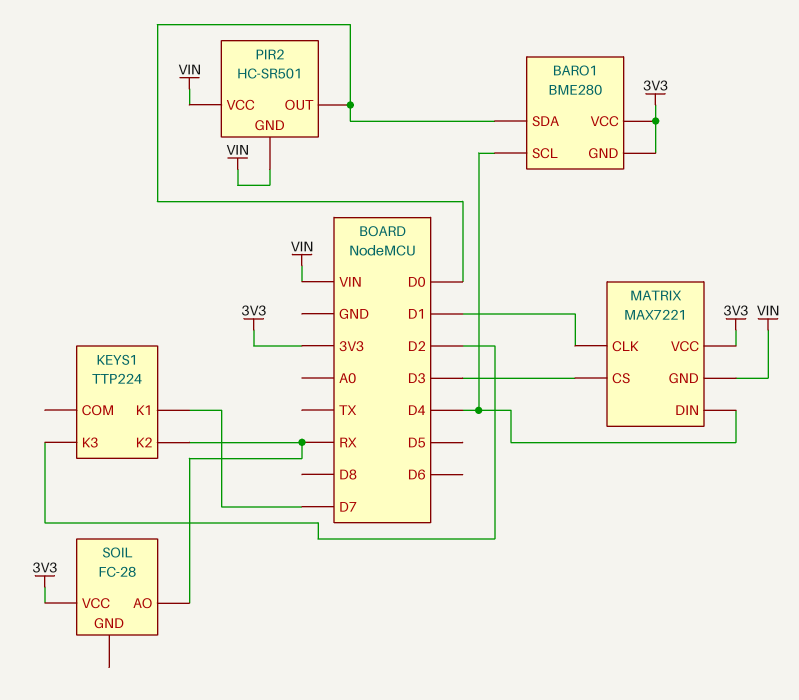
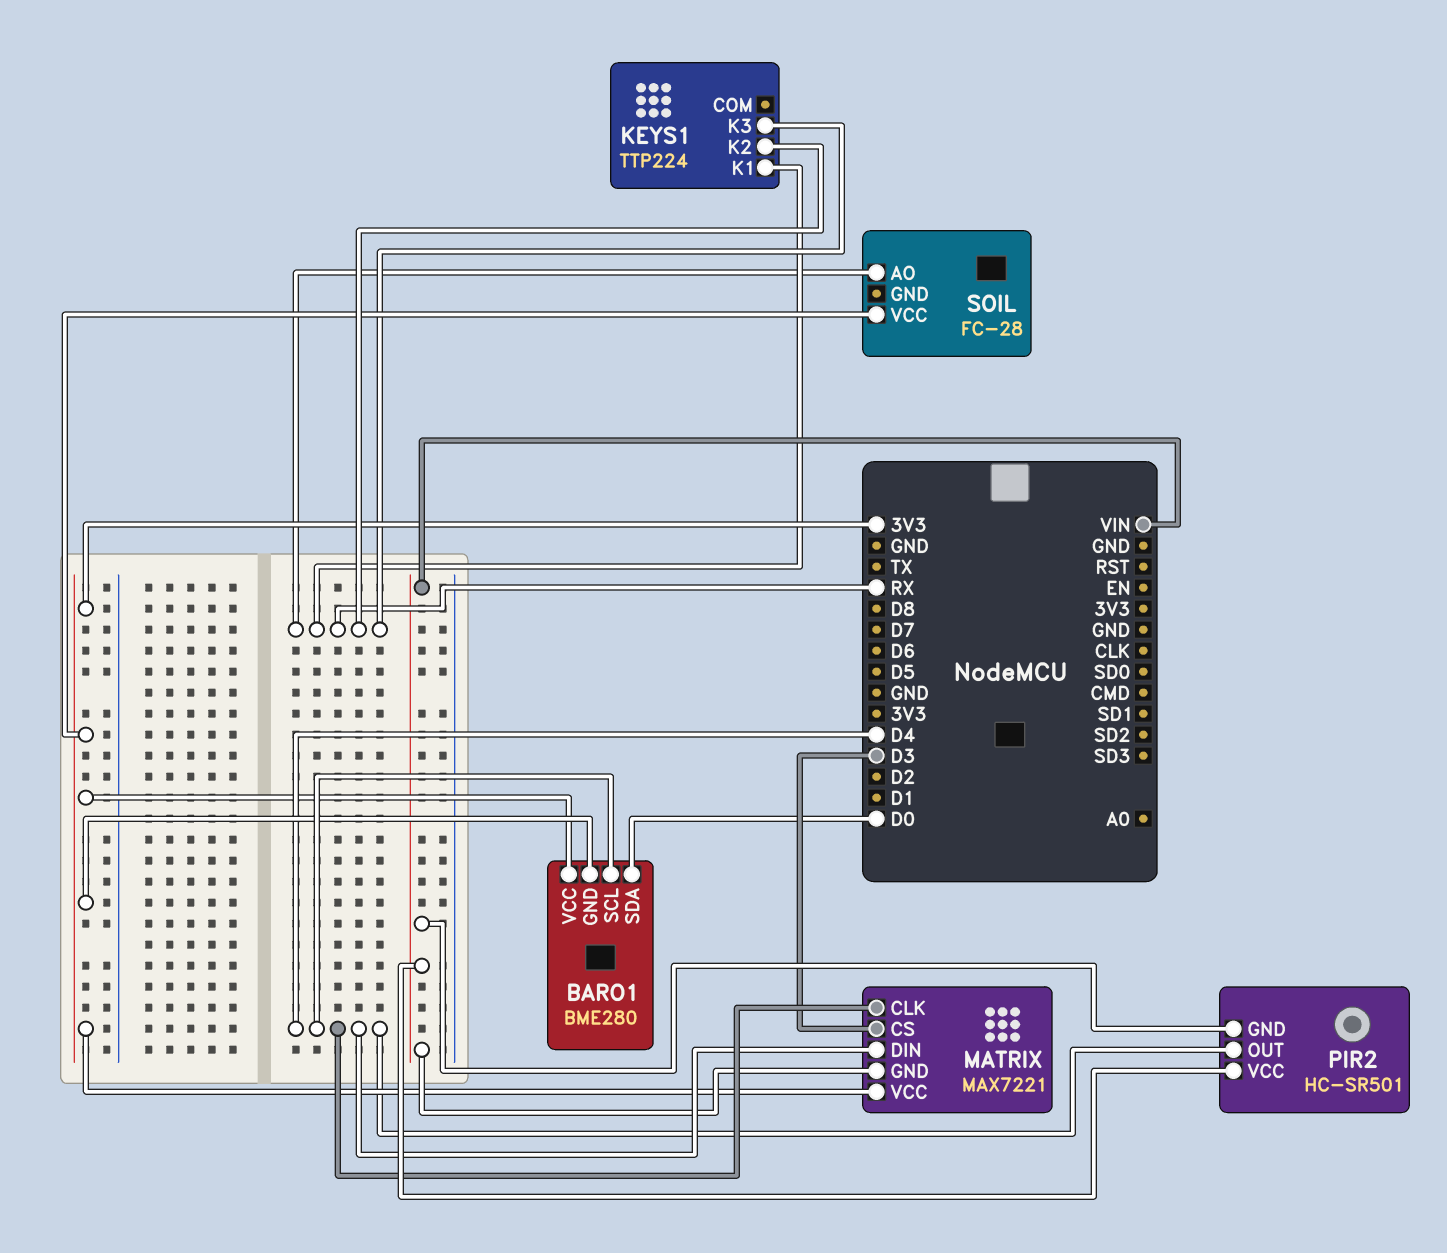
KEYS1 pin K1: D7 -> RX
KEYS1 pin K3: D2 -> RX
MATRIX pin CLK: D1 -> D4
PIR2 pin OUT: D0 -> D4

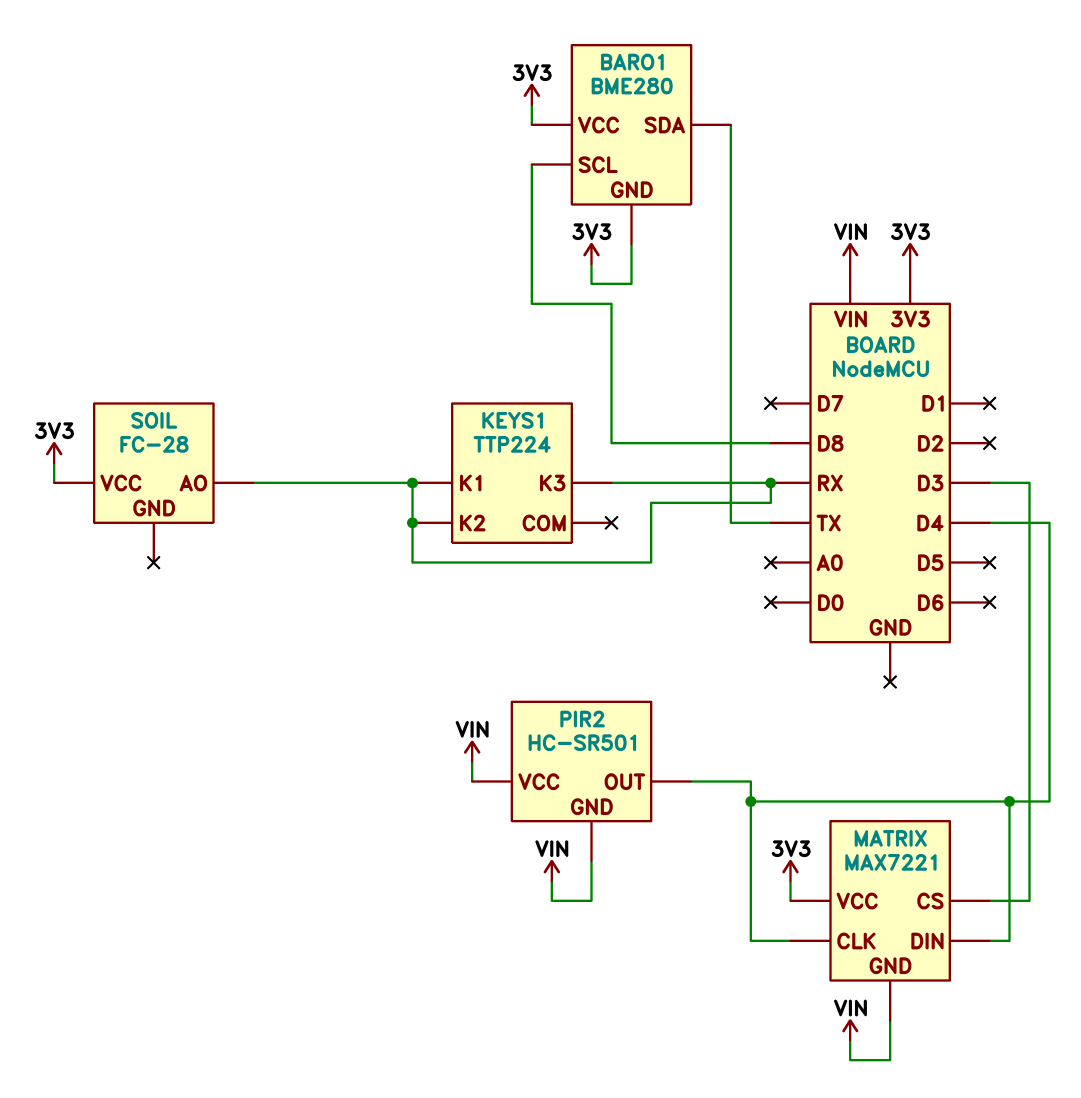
BARO1 pin SCL: D4 -> D8
BARO1 pin SDA: D0 -> TX

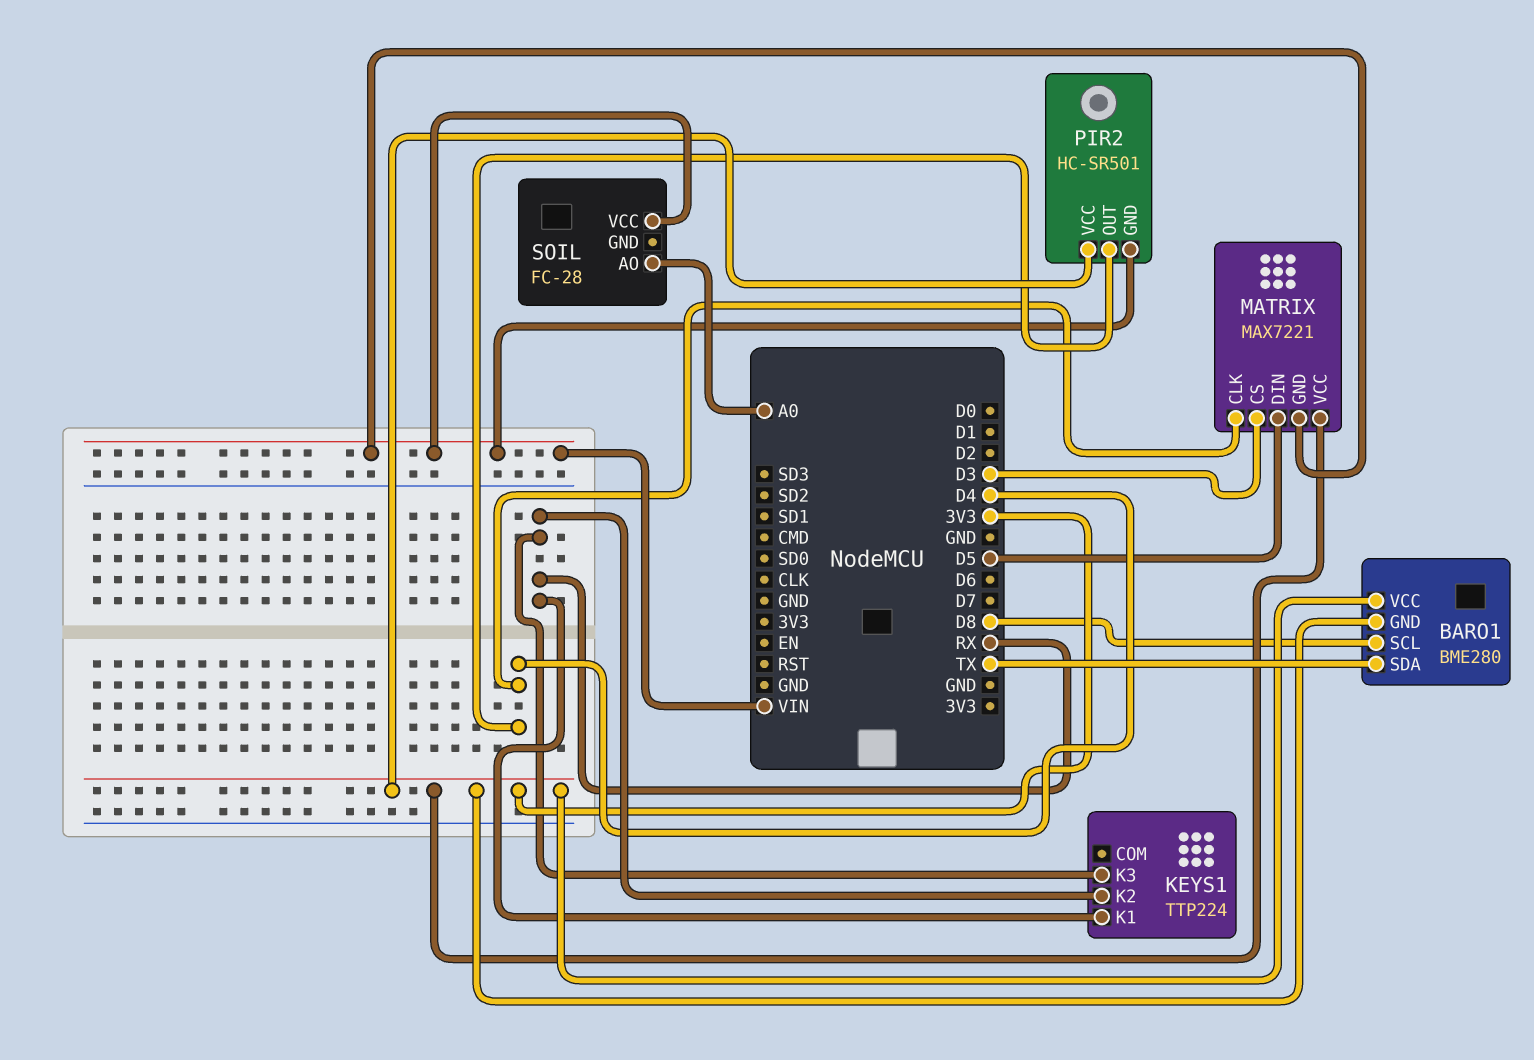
MATRIX pin DIN: D4 -> D5
PIR2 pin VCC: VIN -> 3V3
SOIL pin AO: RX -> A0
SOIL pin VCC: 3V3 -> VIN

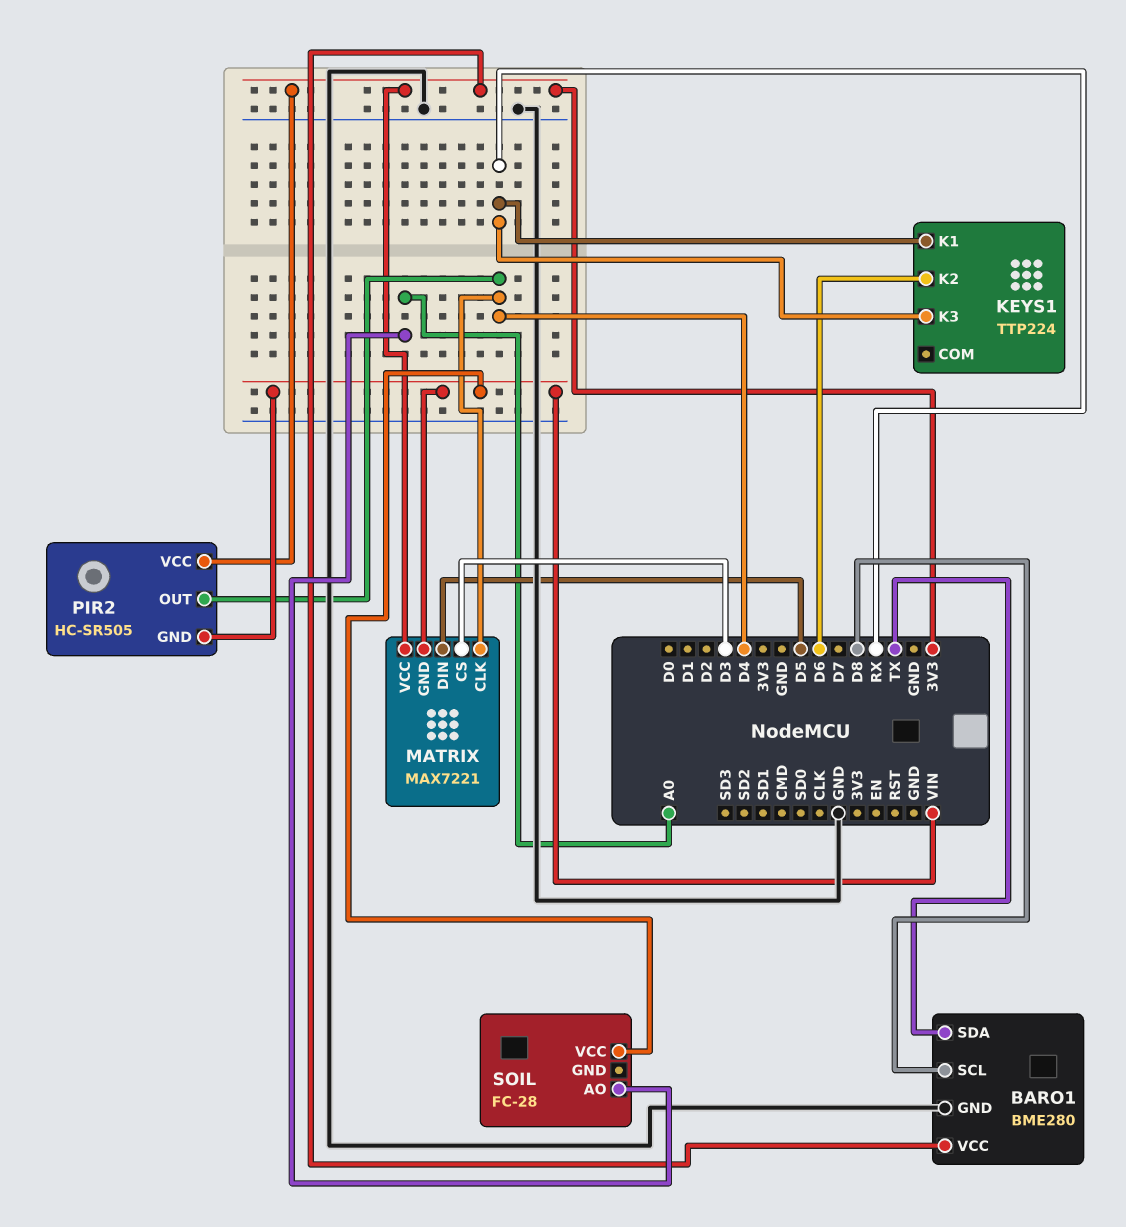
BARO1 pin GND: 3V3 -> GND
KEYS1 pin K2: RX -> D6
PIR2: HC-SR501 -> HC-SR505

